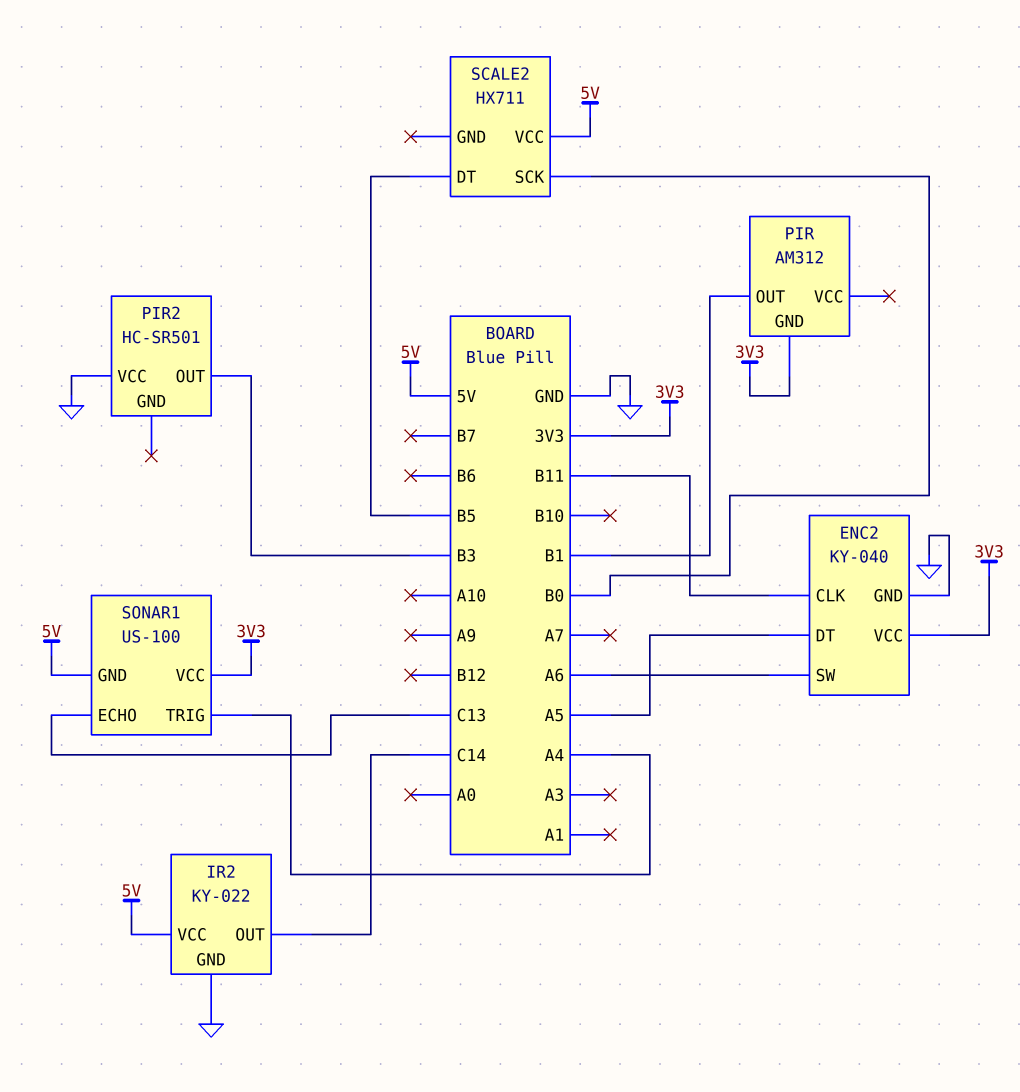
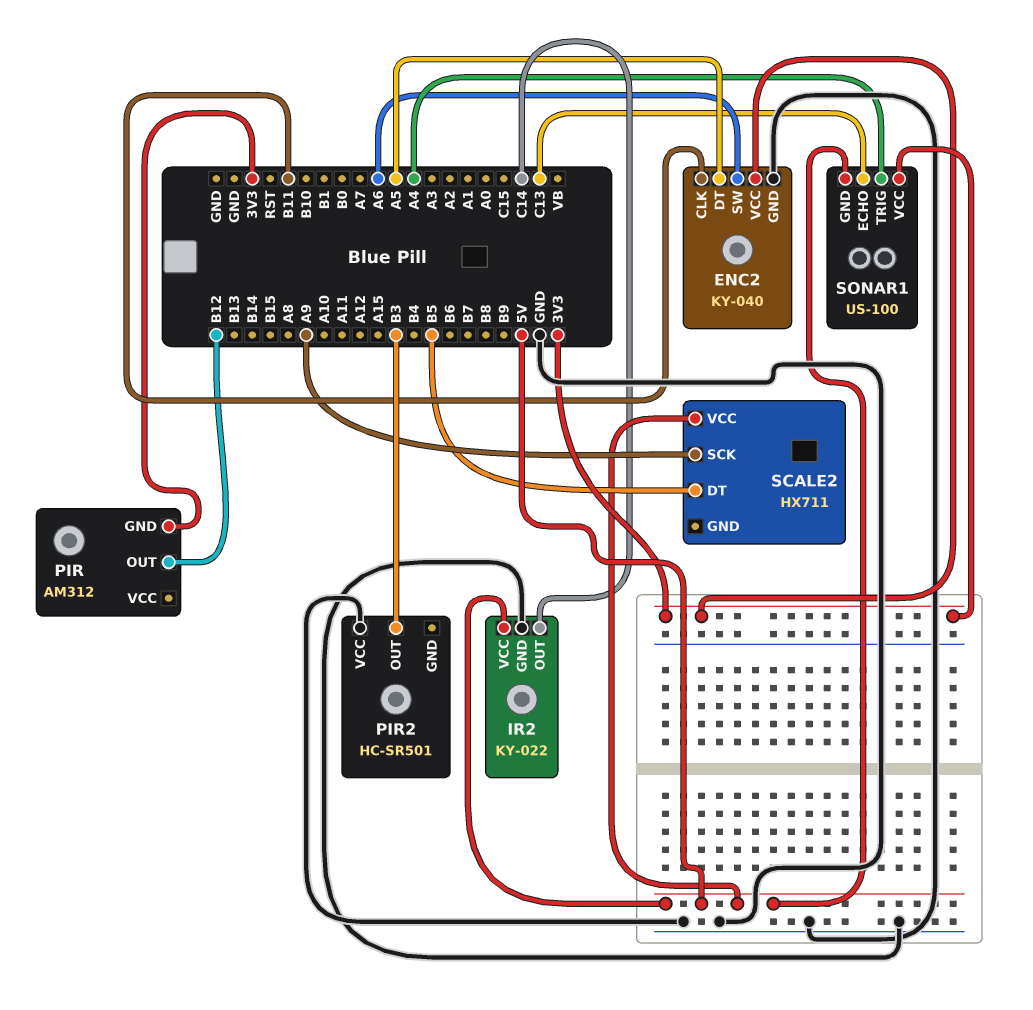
PIR pin OUT: B1 -> B12
SCALE2 pin SCK: B0 -> A9

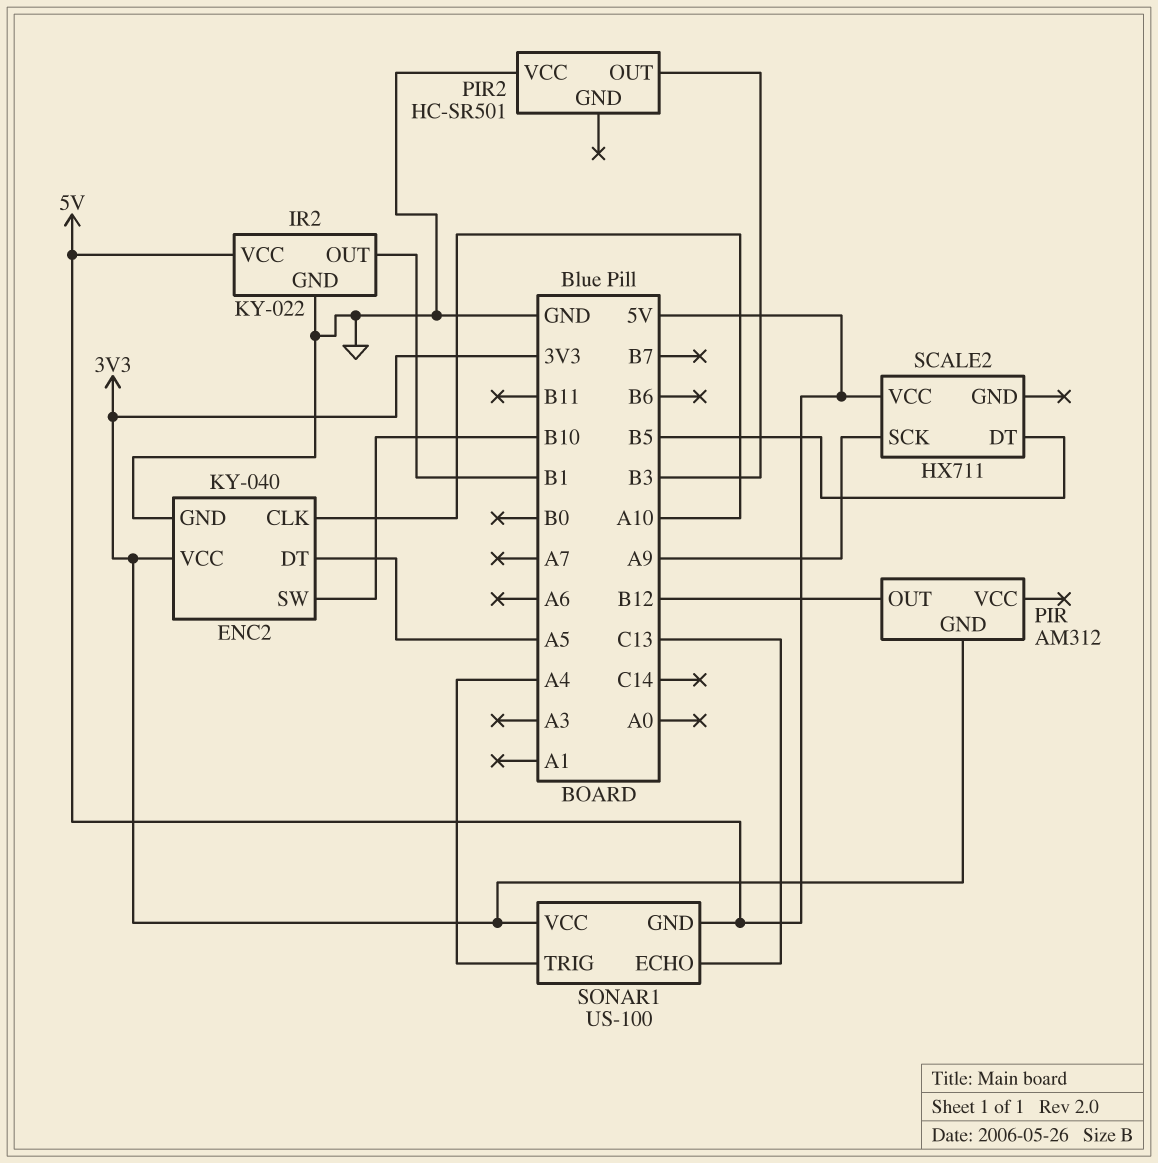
ENC2 pin CLK: B11 -> A10
ENC2 pin SW: A6 -> B10
IR2 pin OUT: C14 -> B1

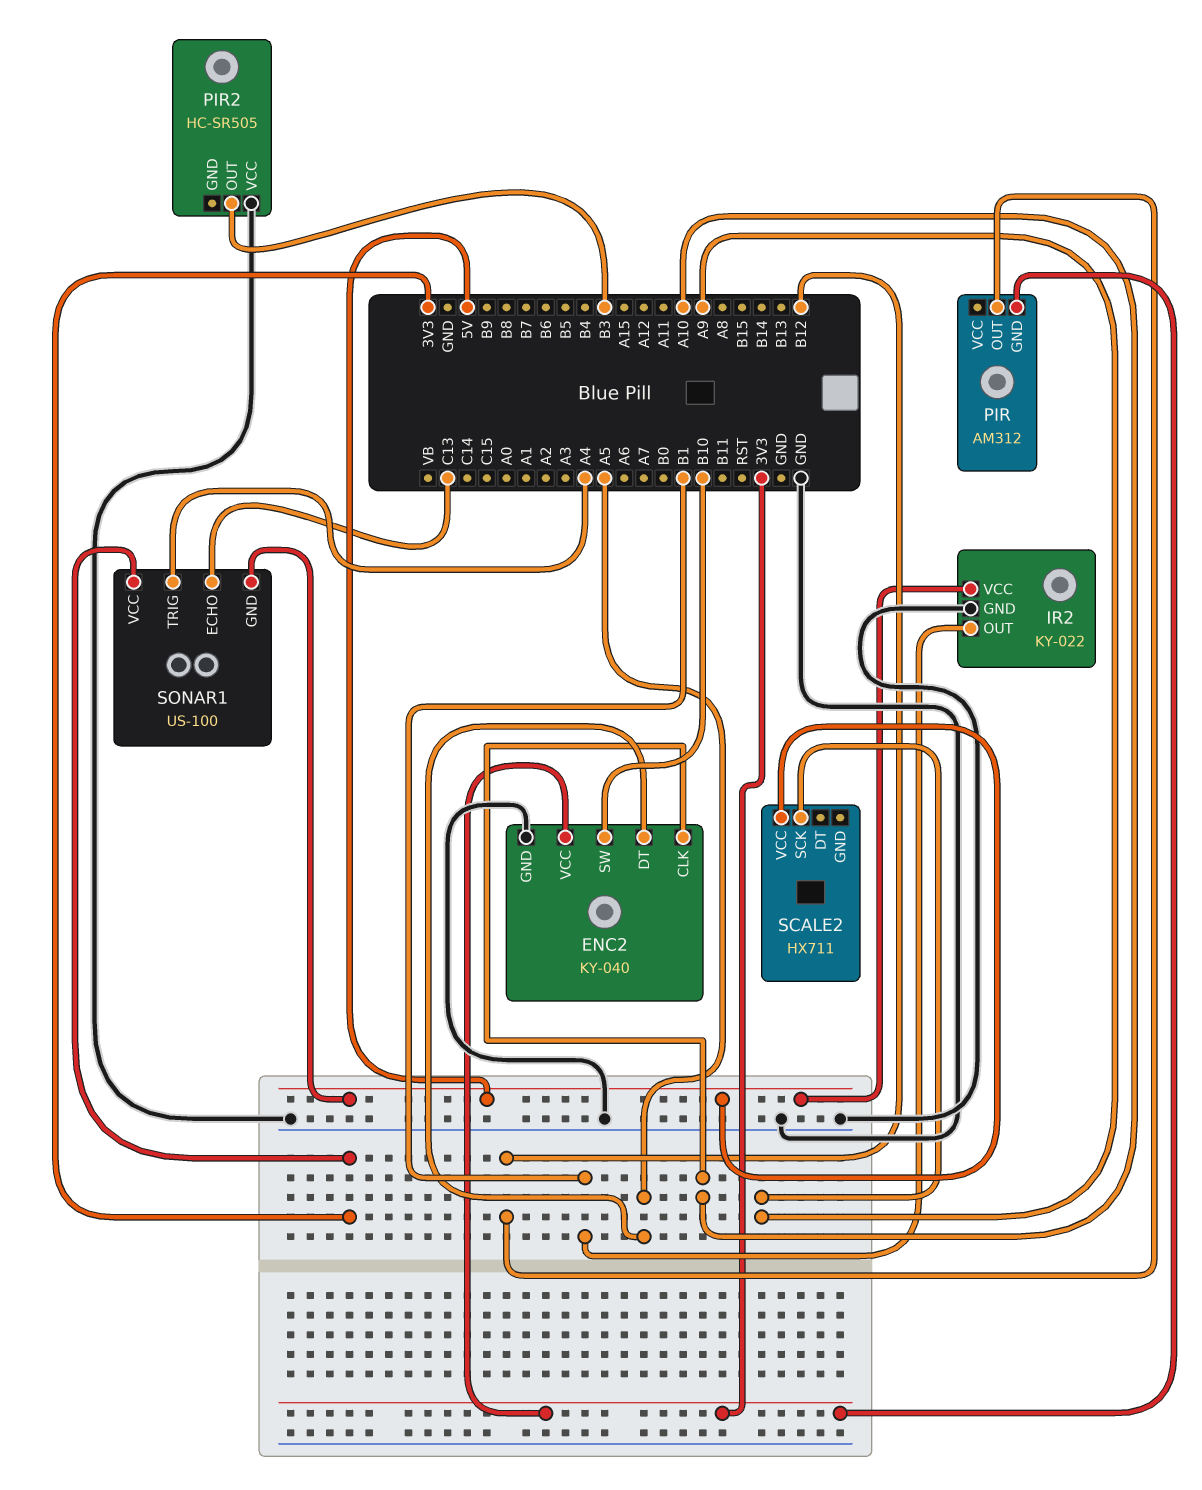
PIR2: HC-SR501 -> HC-SR505
SCALE2 pin DT: B5 -> none

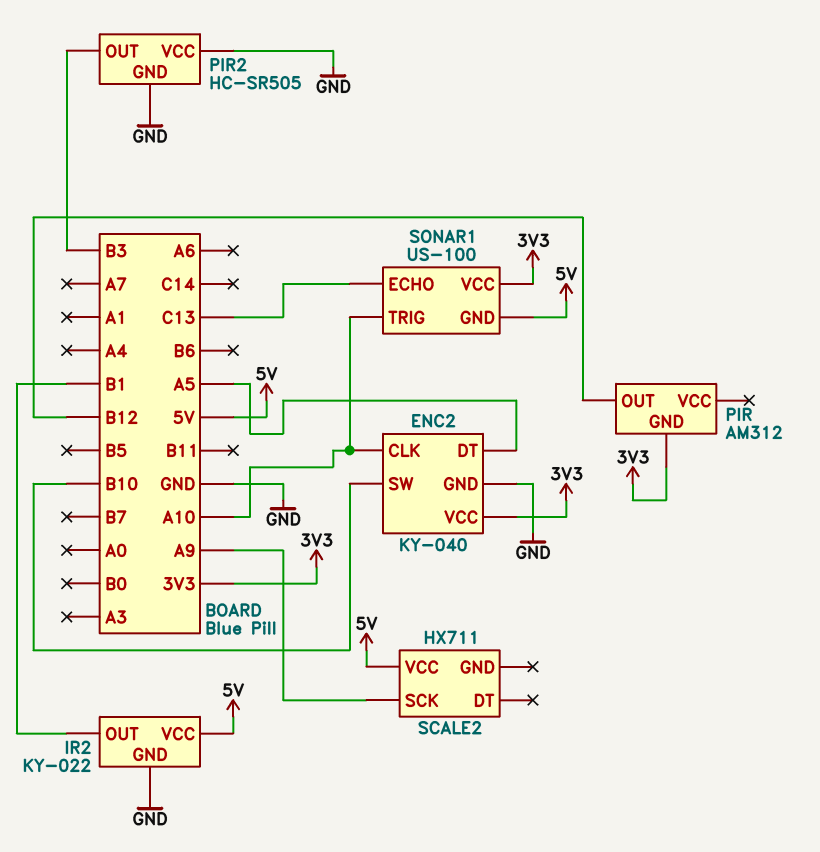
PIR2 pin GND: none -> GND
SONAR1 pin TRIG: A4 -> A10

